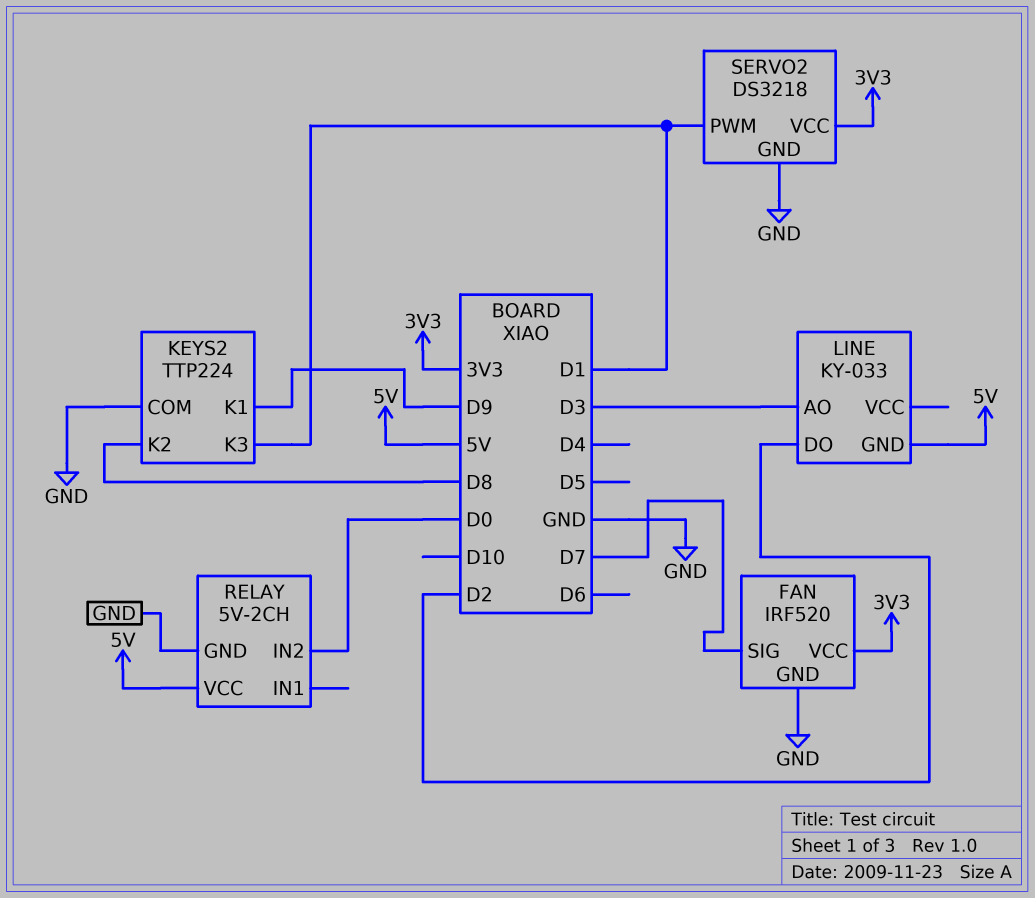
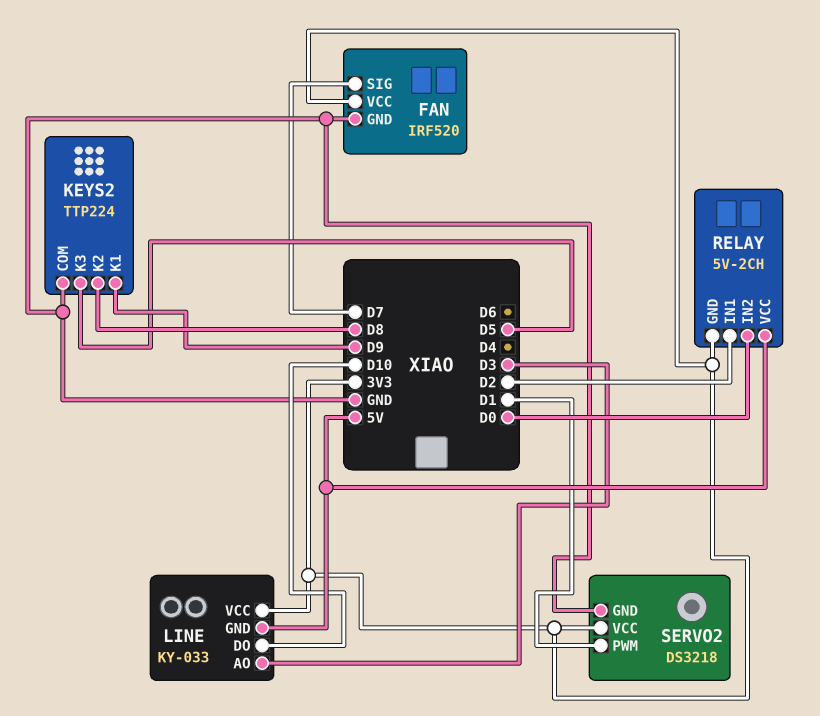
KEYS2 pin K3: D1 -> D5
LINE pin DO: D2 -> D10
LINE pin VCC: none -> 3V3
RELAY pin GND: GND -> 3V3
RELAY pin IN1: none -> D2

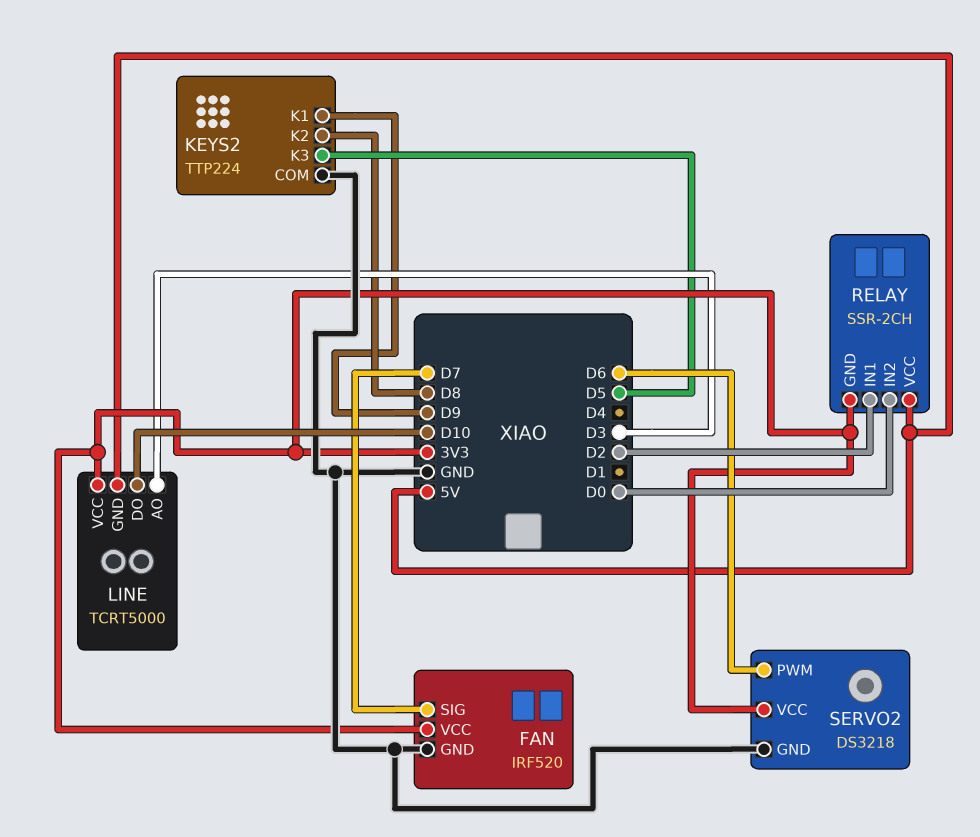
LINE: KY-033 -> TCRT5000
RELAY: 5V-2CH -> SSR-2CH
SERVO2 pin PWM: D1 -> D6

